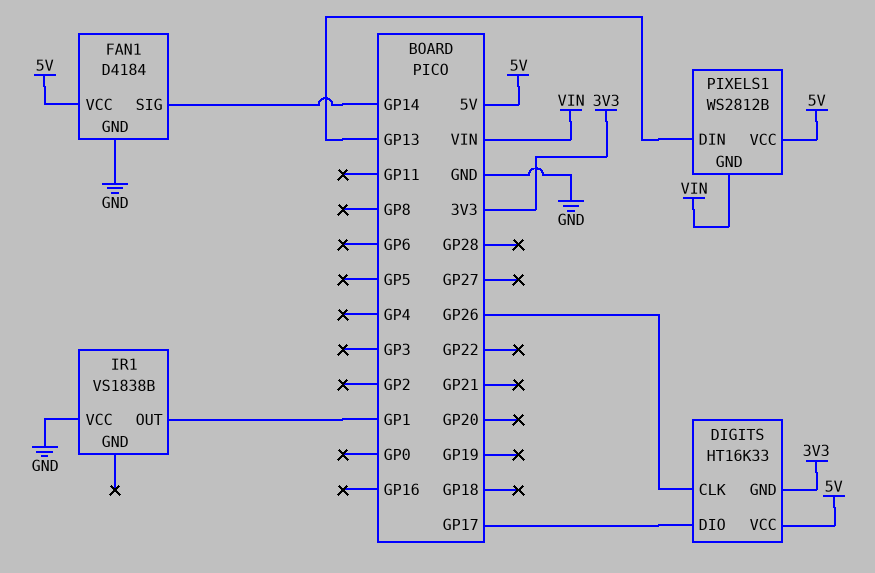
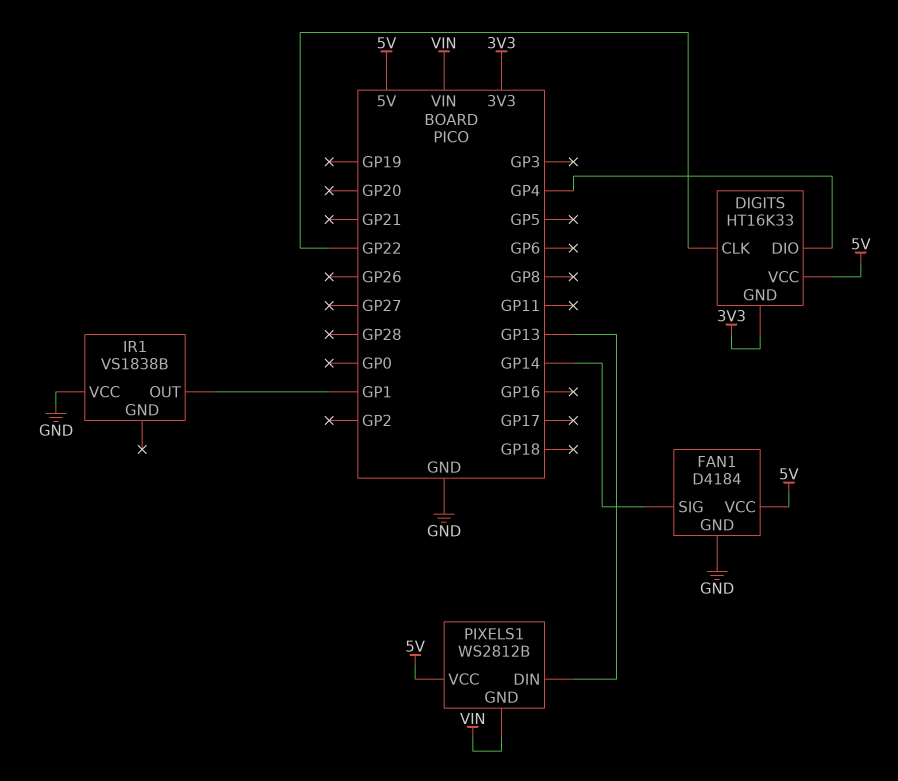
DIGITS pin CLK: GP26 -> GP22
DIGITS pin DIO: GP17 -> GP4

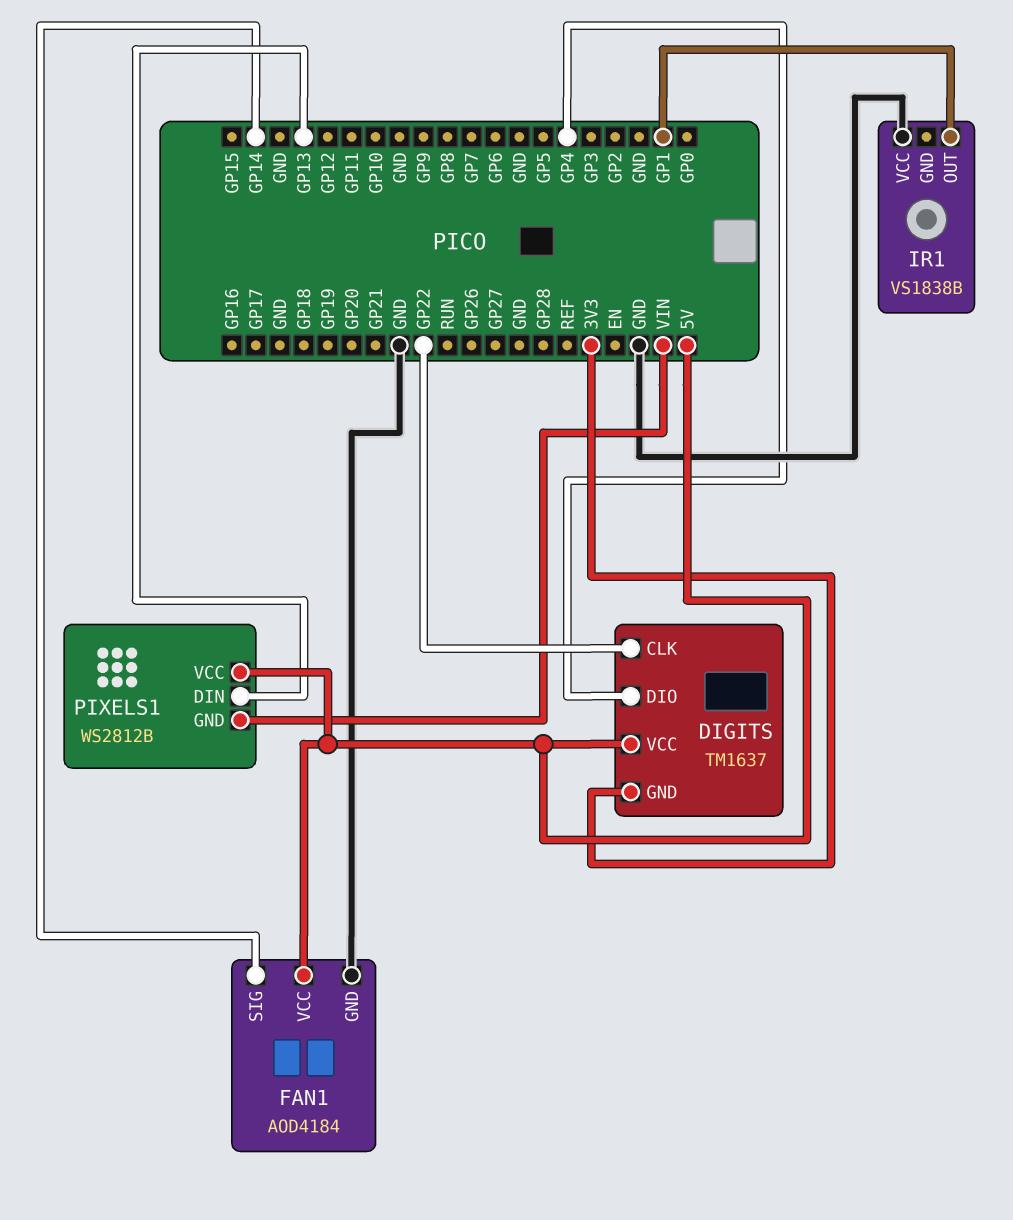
DIGITS: HT16K33 -> TM1637
FAN1: D4184 -> AOD4184

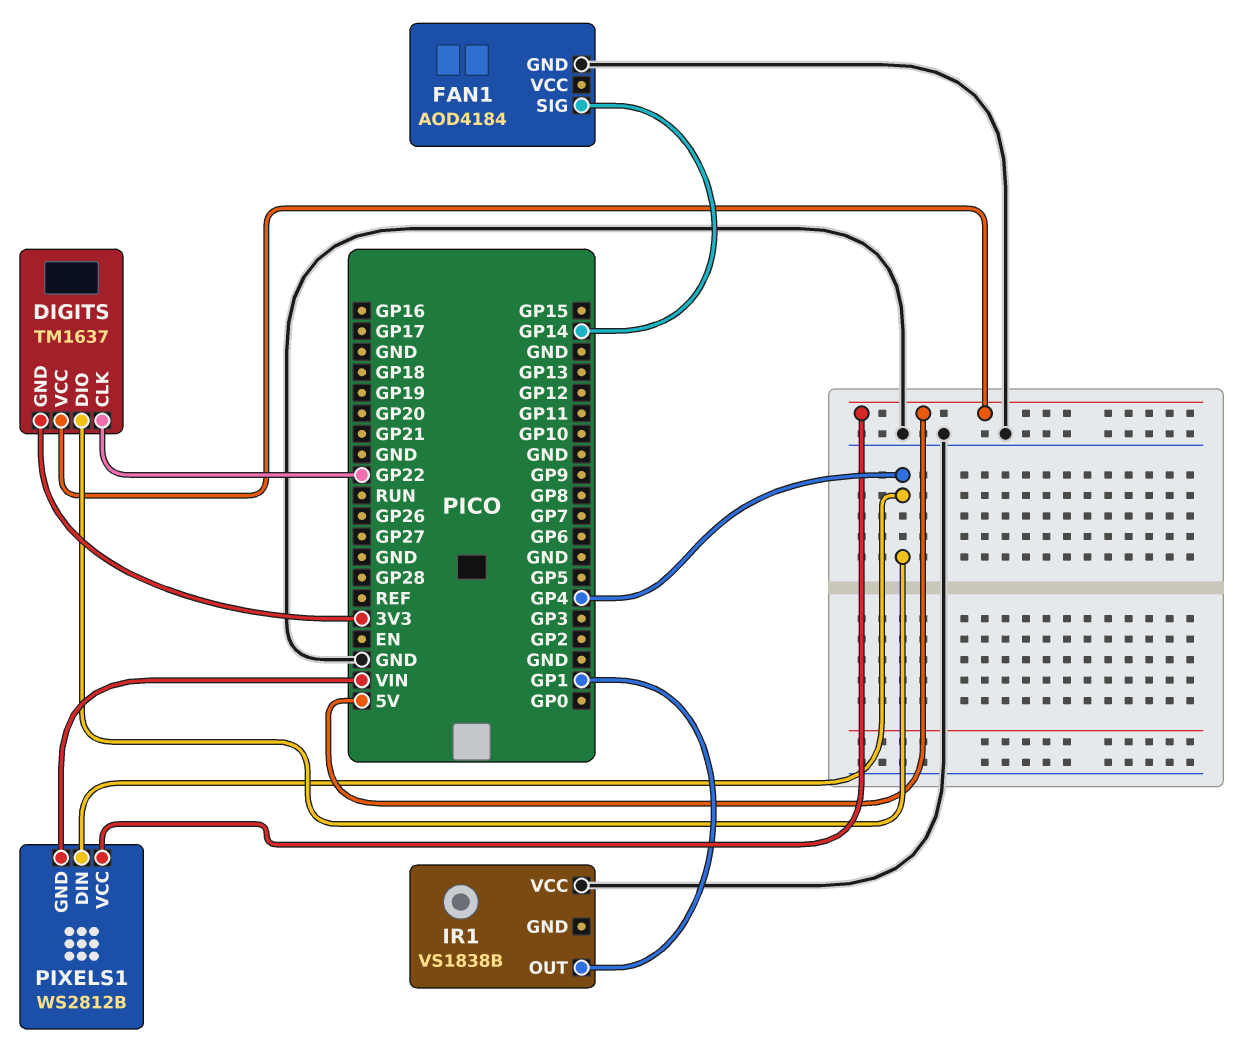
FAN1 pin VCC: 5V -> none
PIXELS1 pin DIN: GP13 -> GP4

